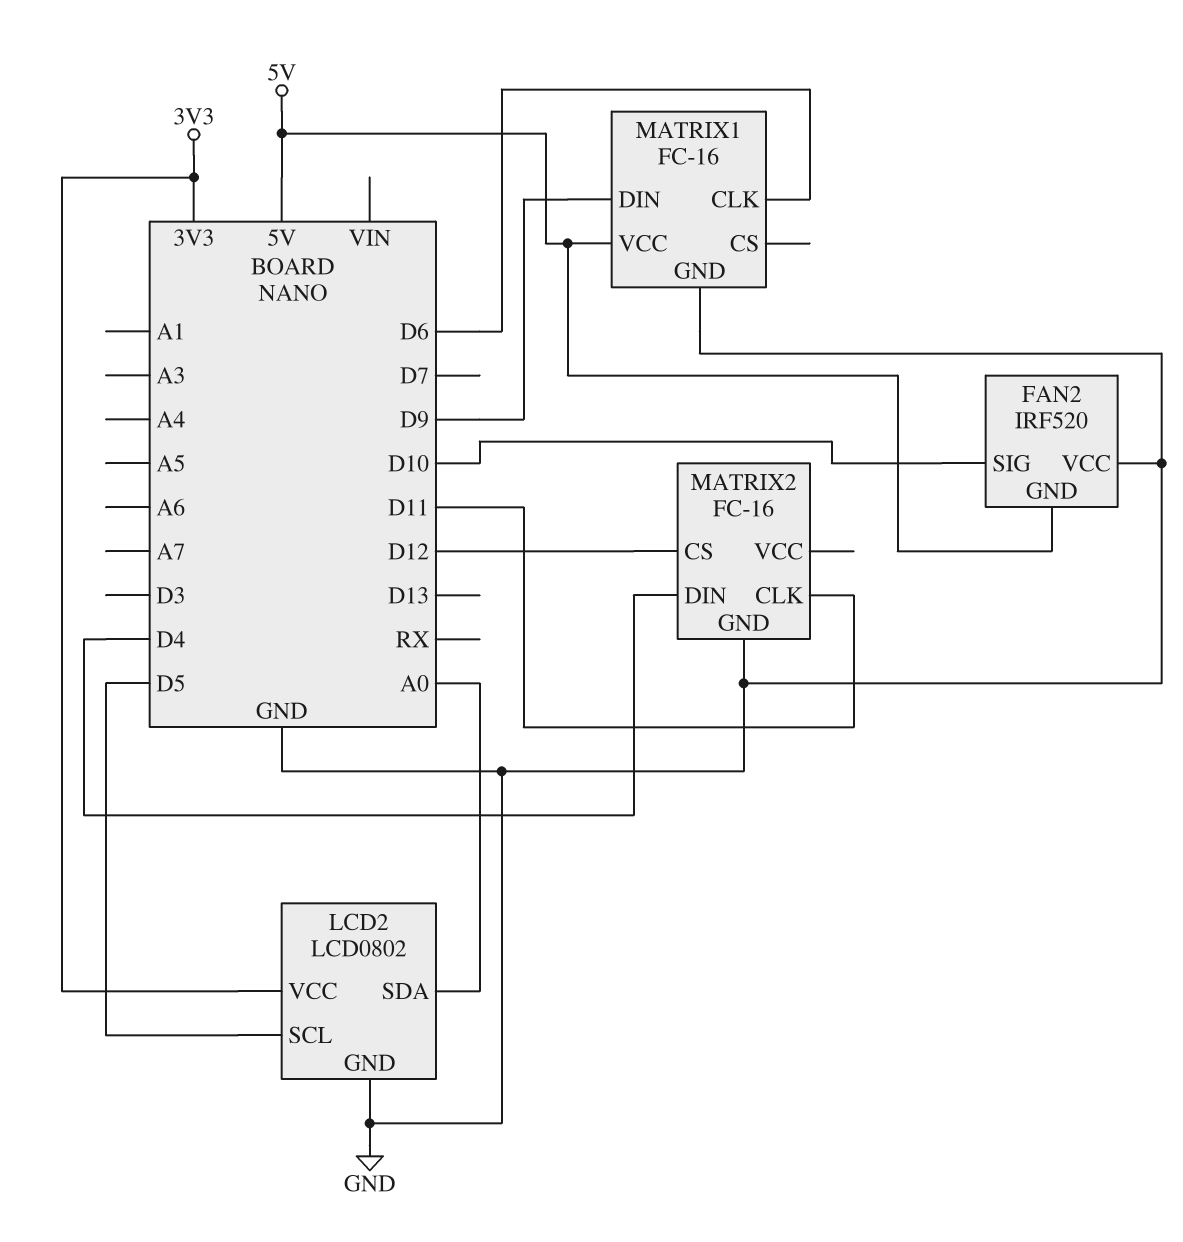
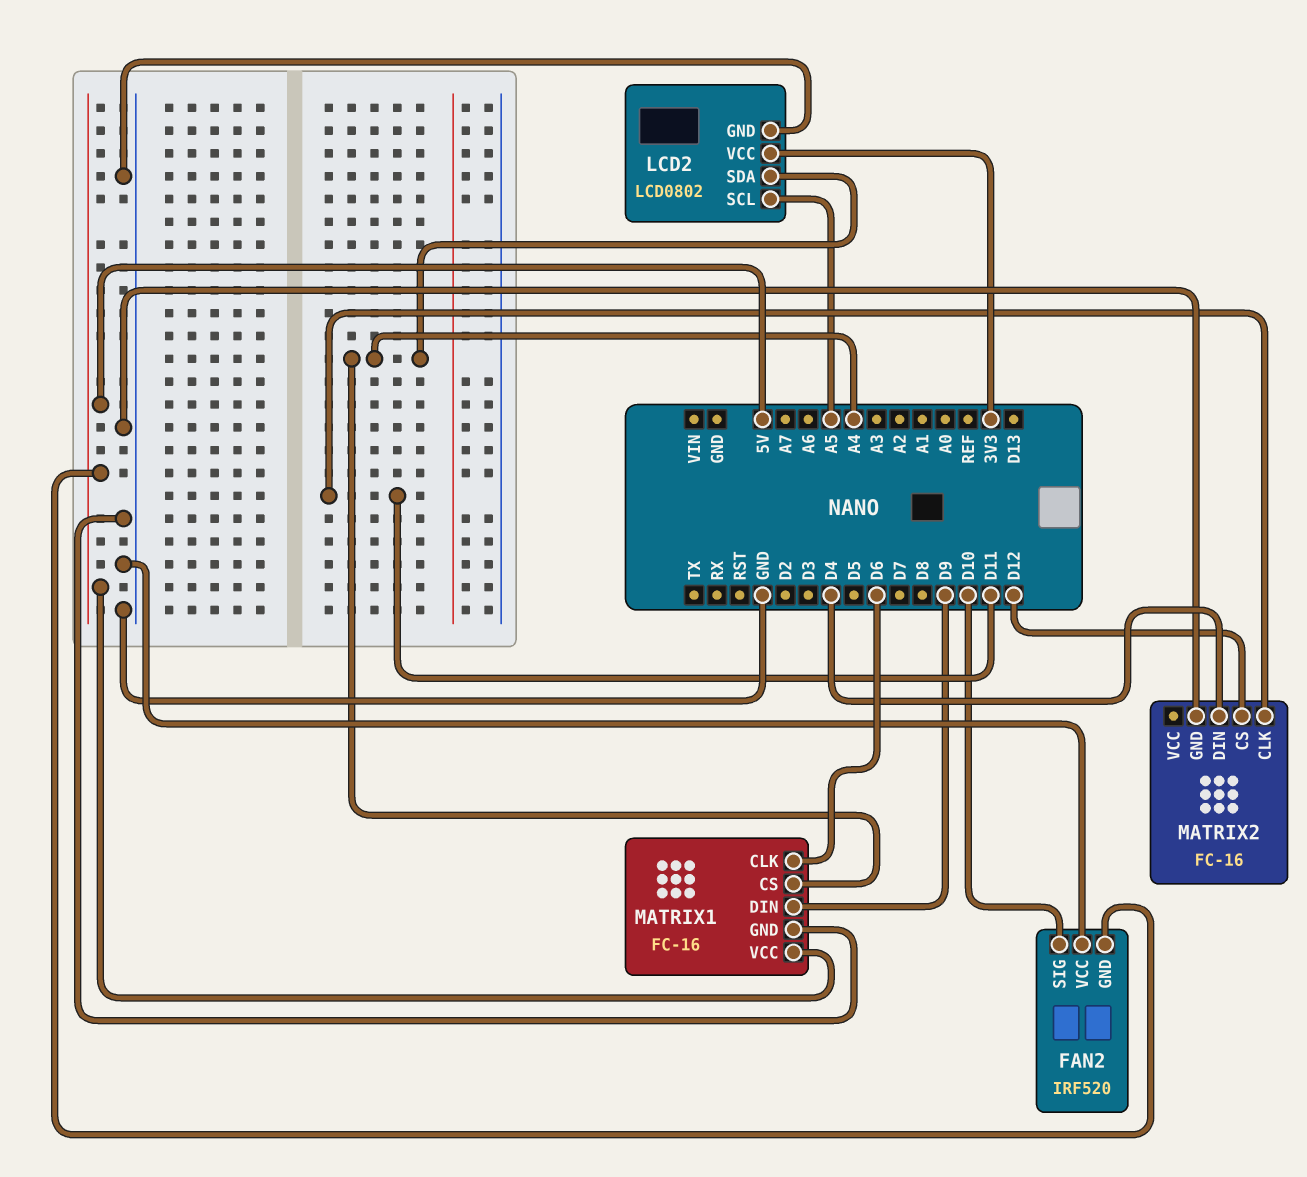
LCD2 pin SCL: D5 -> A5
LCD2 pin SDA: A0 -> A4
MATRIX1 pin CS: none -> A4

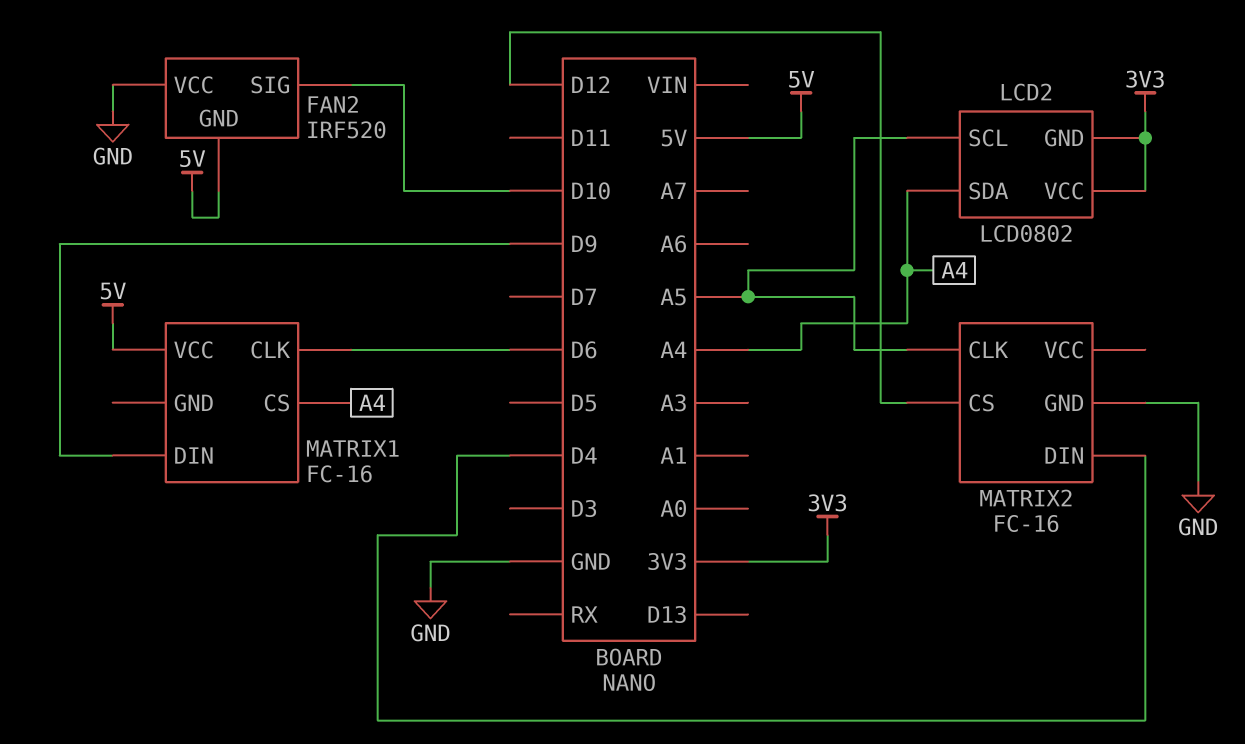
LCD2 pin GND: GND -> 3V3
MATRIX1 pin GND: GND -> none
MATRIX2 pin CLK: D11 -> A5

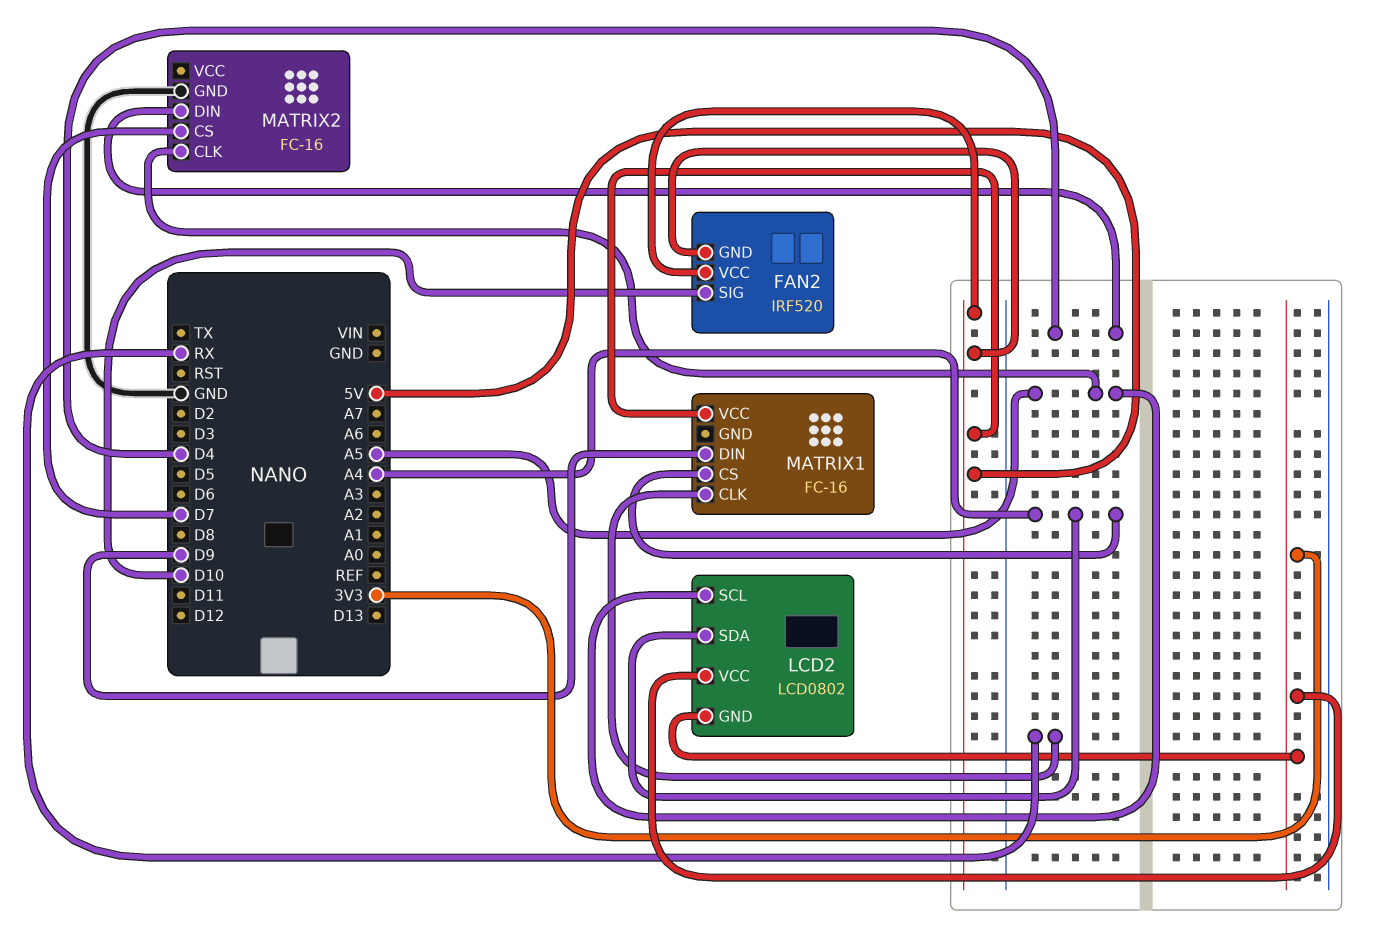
FAN2 pin VCC: GND -> 5V
MATRIX1 pin CLK: D6 -> RX
MATRIX2 pin CS: D12 -> D7

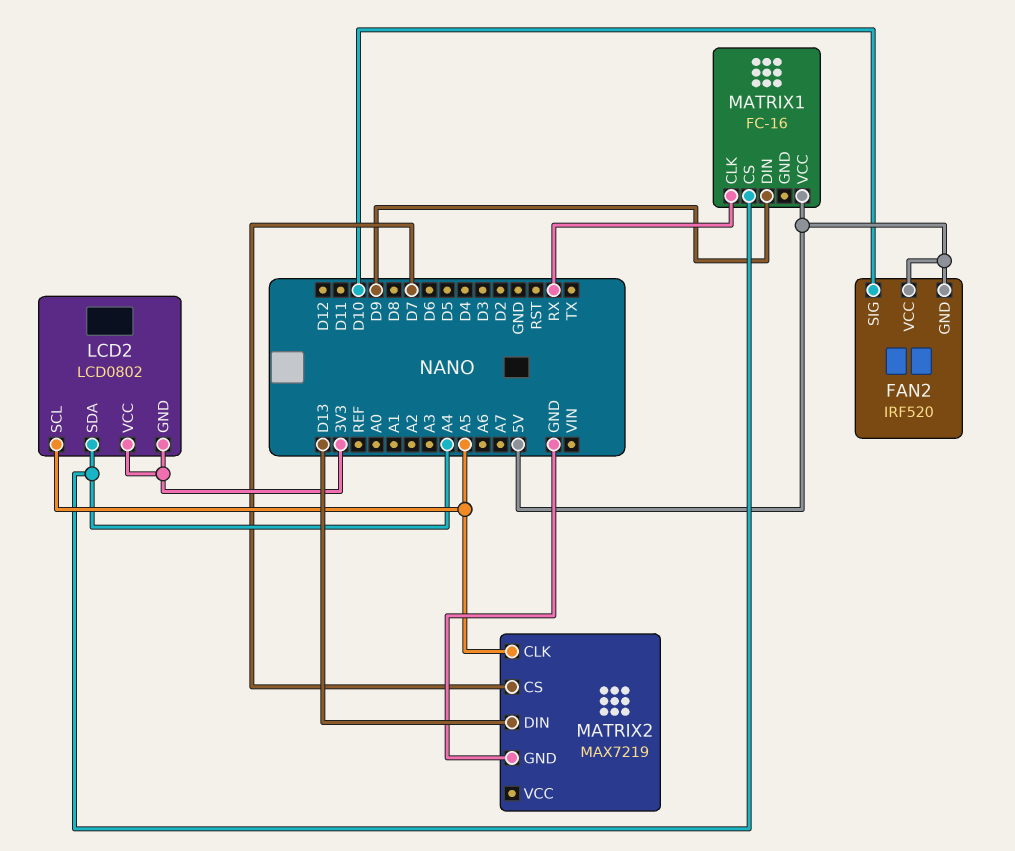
MATRIX2: FC-16 -> MAX7219
MATRIX2 pin DIN: D4 -> D13

